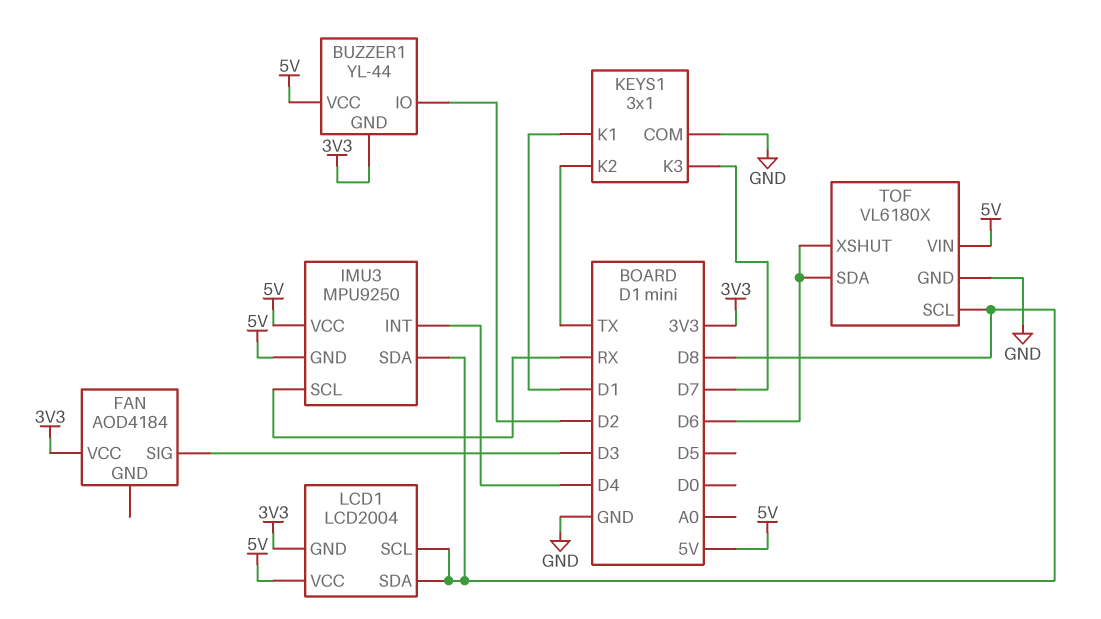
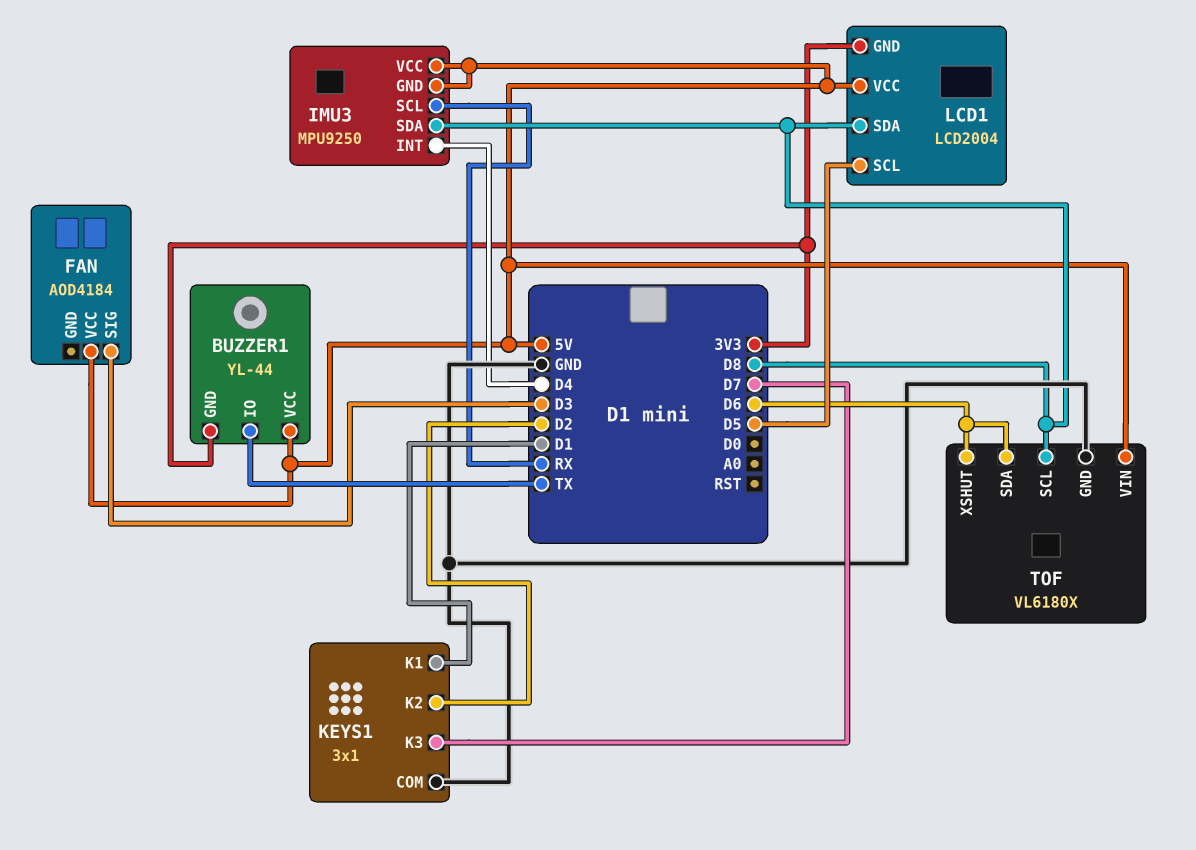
BUZZER1 pin IO: D2 -> TX
FAN pin VCC: 3V3 -> 5V
KEYS1 pin K2: TX -> D2
LCD1 pin SCL: D8 -> D5

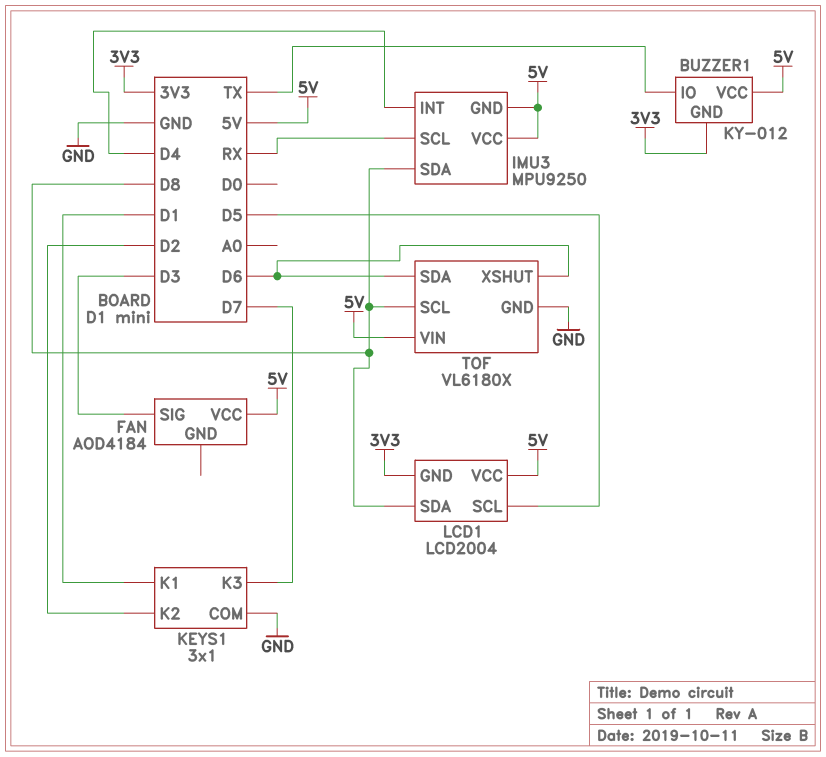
BUZZER1: YL-44 -> KY-012

